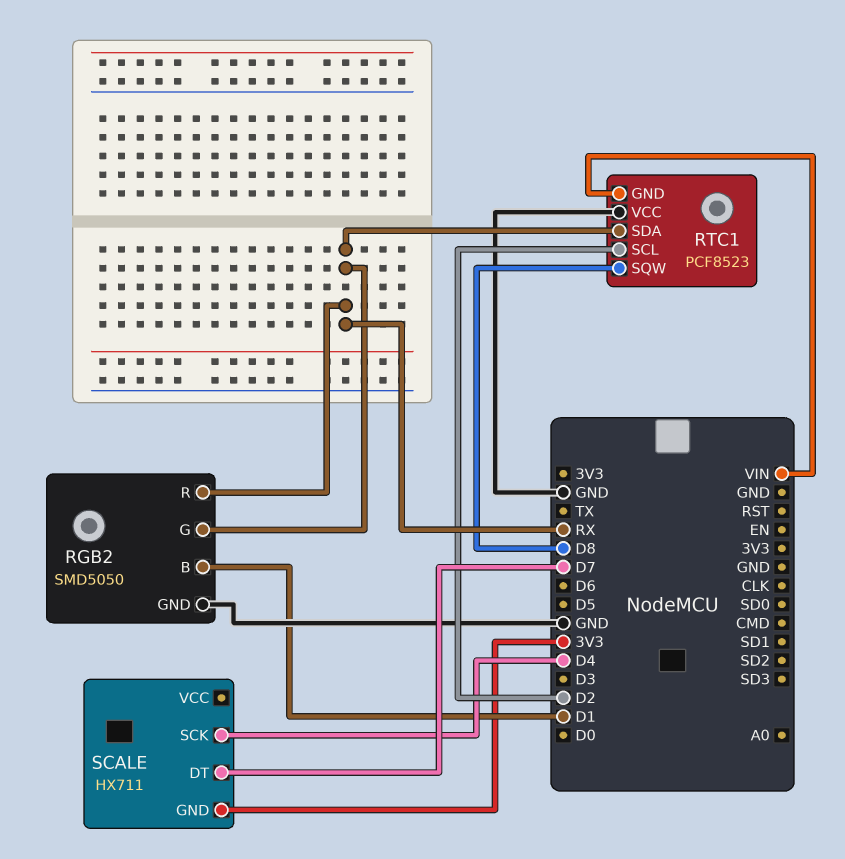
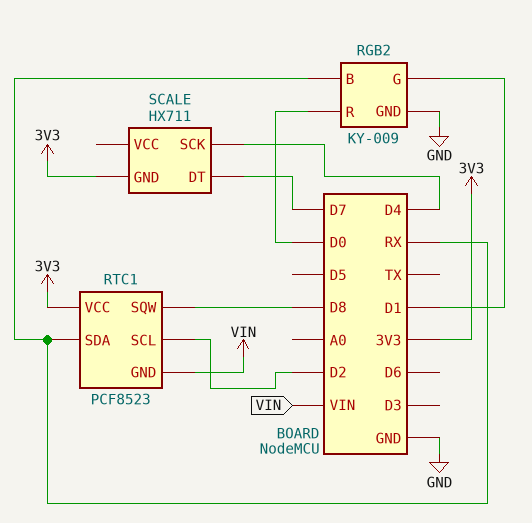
RGB2: SMD5050 -> KY-009
RGB2 pin B: D1 -> RX
RGB2 pin G: RX -> D1
RGB2 pin R: RX -> D0
RTC1 pin VCC: GND -> 3V3

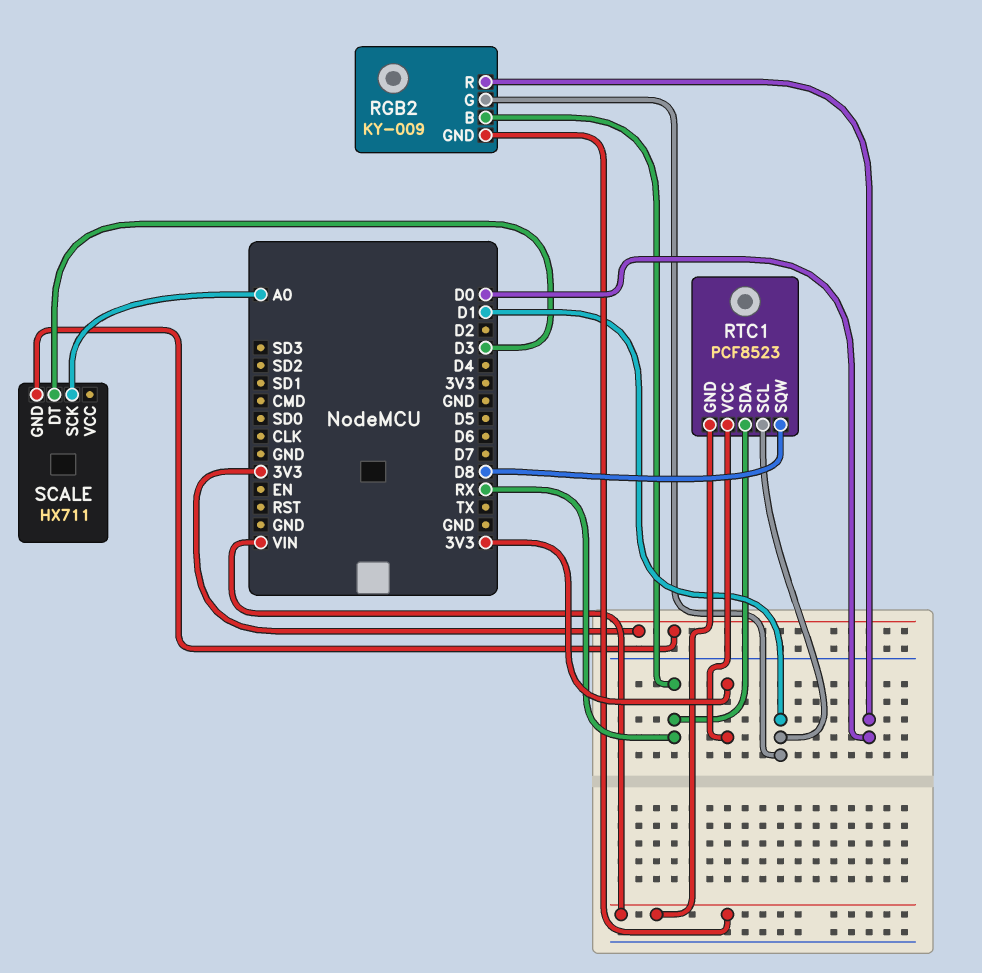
RGB2 pin GND: GND -> VIN
RTC1 pin SCL: D2 -> D1
SCALE pin DT: D7 -> D3
SCALE pin SCK: D4 -> A0

